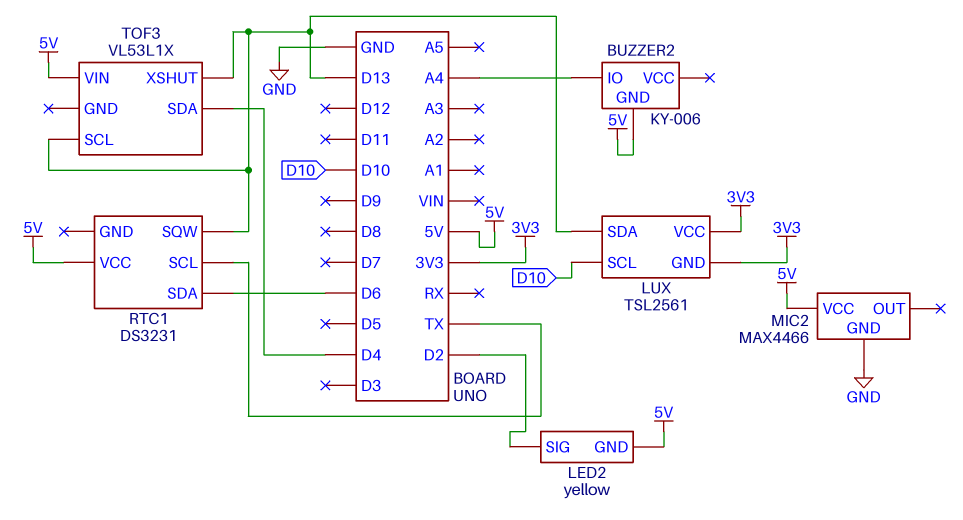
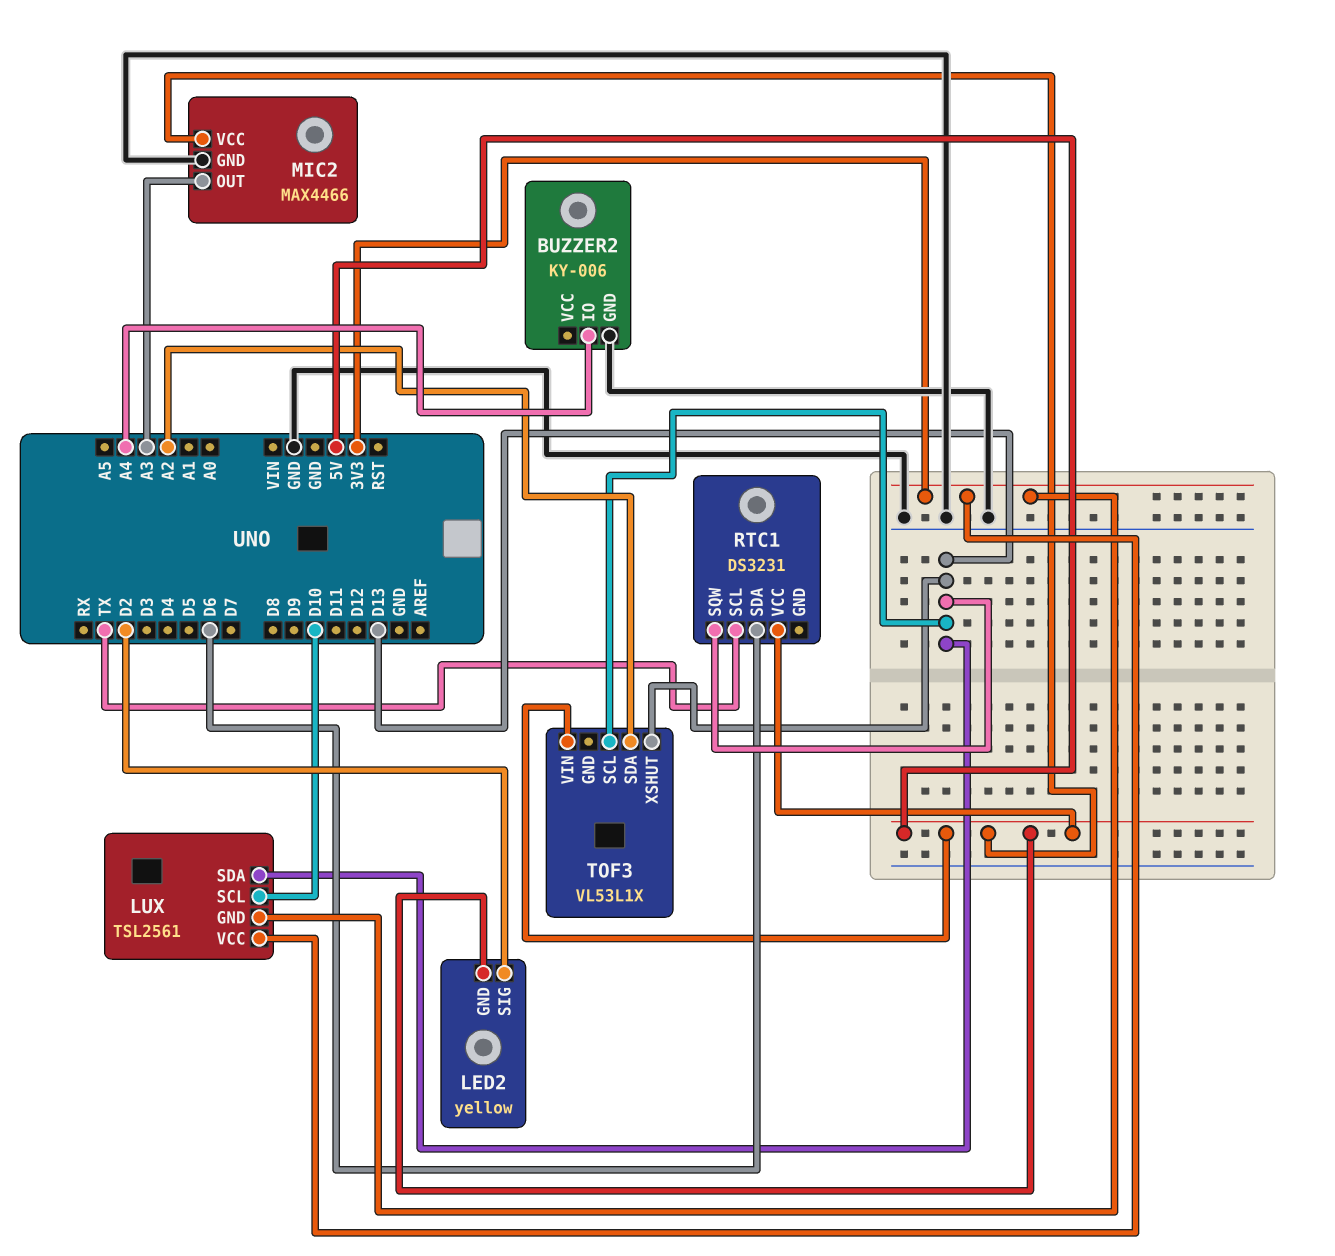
BUZZER2 pin GND: 5V -> GND
MIC2 pin OUT: none -> A3
TOF3 pin SDA: D4 -> A2

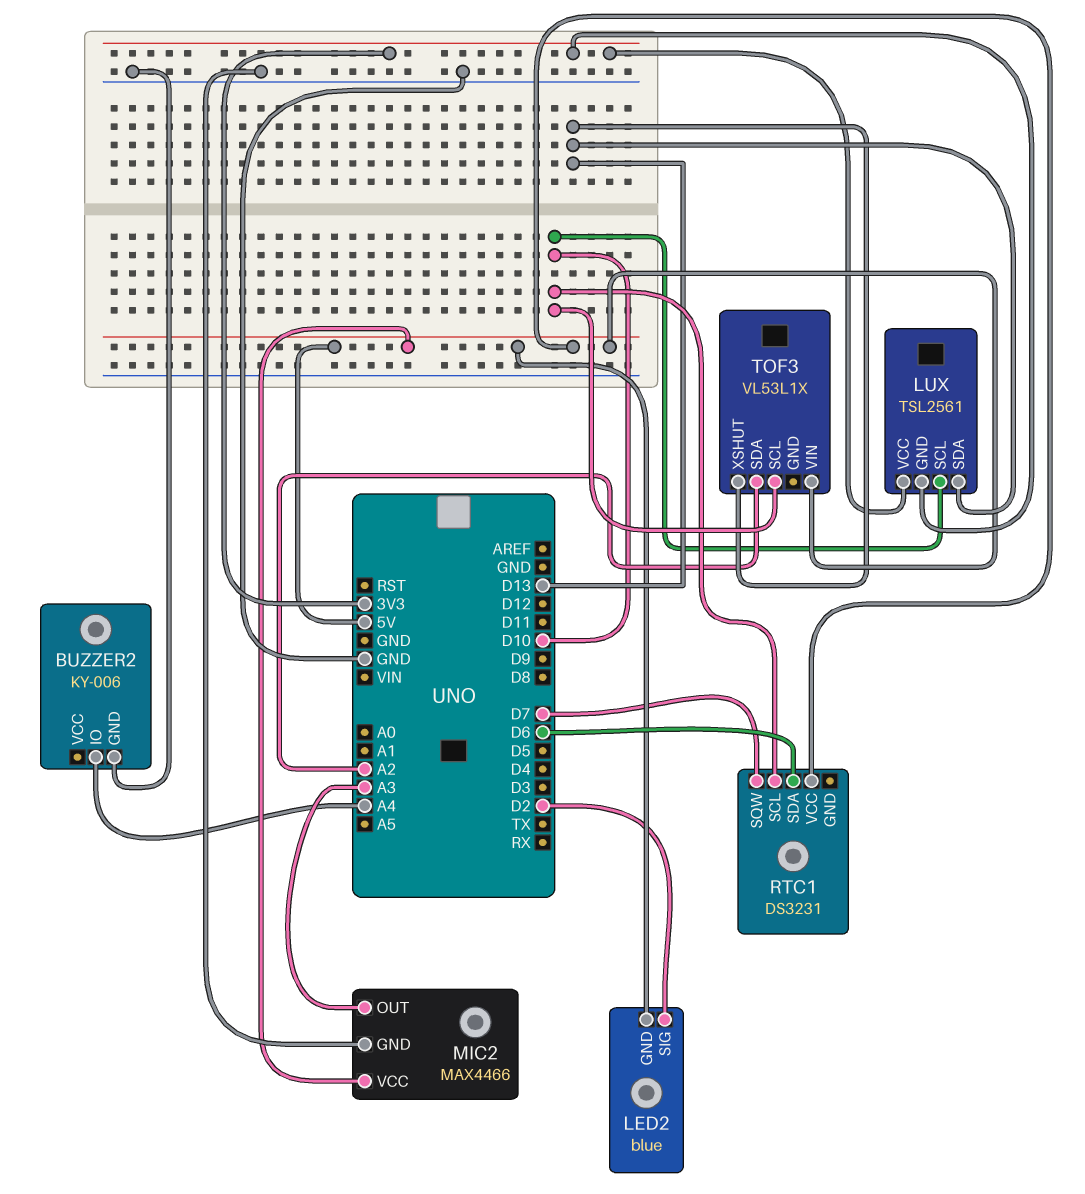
LED2: yellow -> blue
RTC1 pin SCL: TX -> D10
RTC1 pin SQW: D13 -> D7
TOF3 pin SCL: D13 -> D10

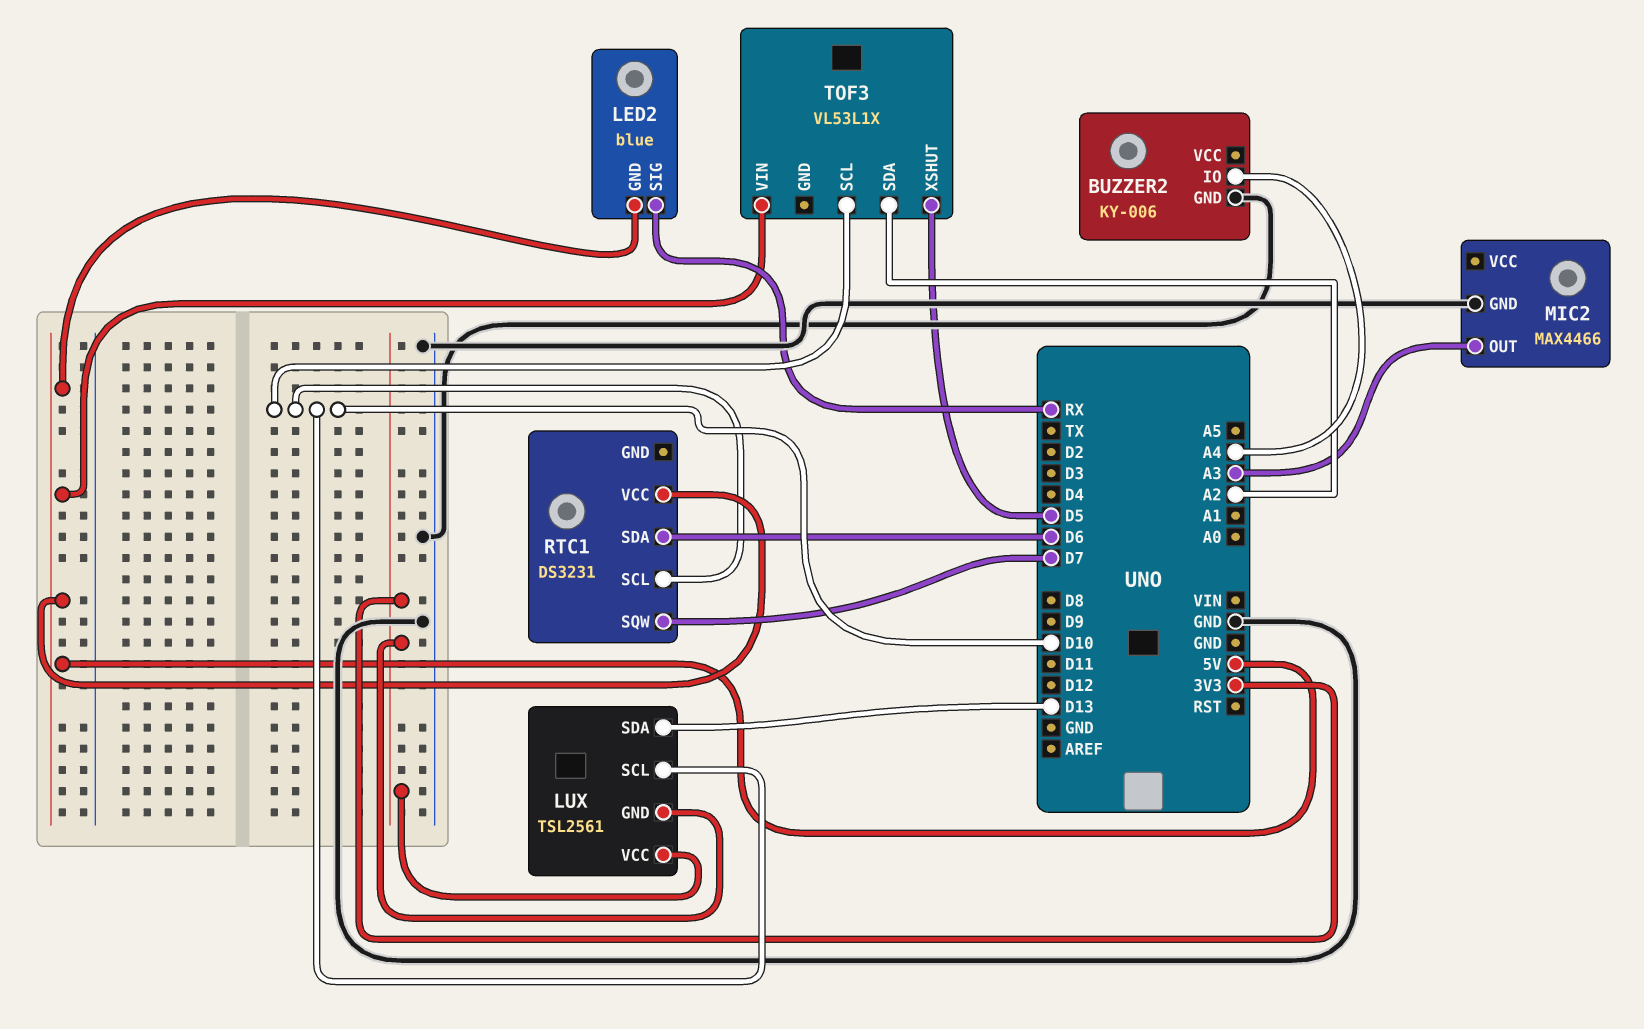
LED2 pin SIG: D2 -> RX
MIC2 pin VCC: 5V -> none
TOF3 pin XSHUT: D13 -> D5

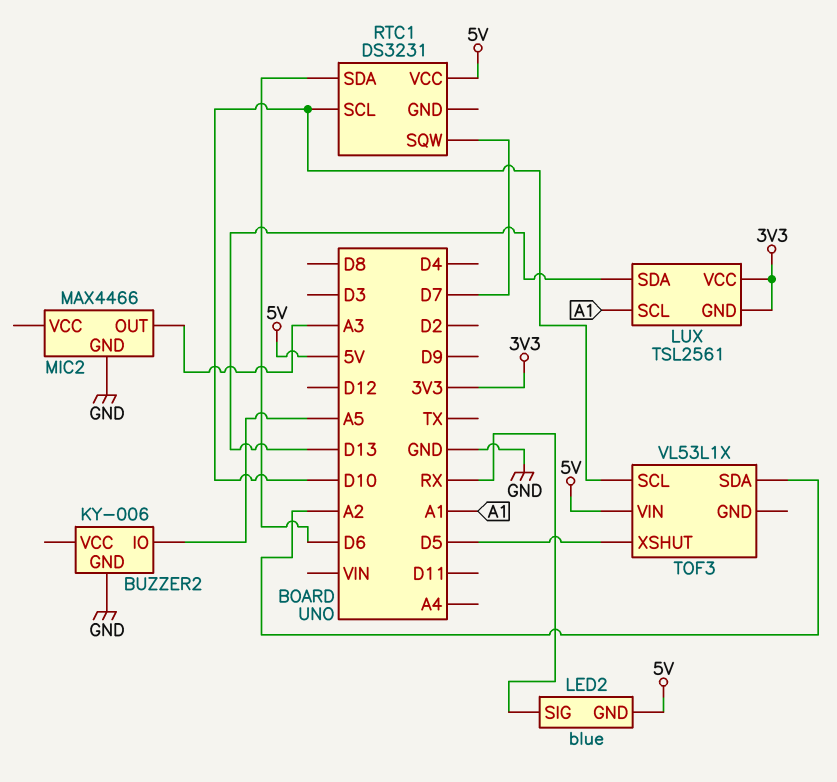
BUZZER2 pin IO: A4 -> A5
LUX pin SCL: D10 -> A1

